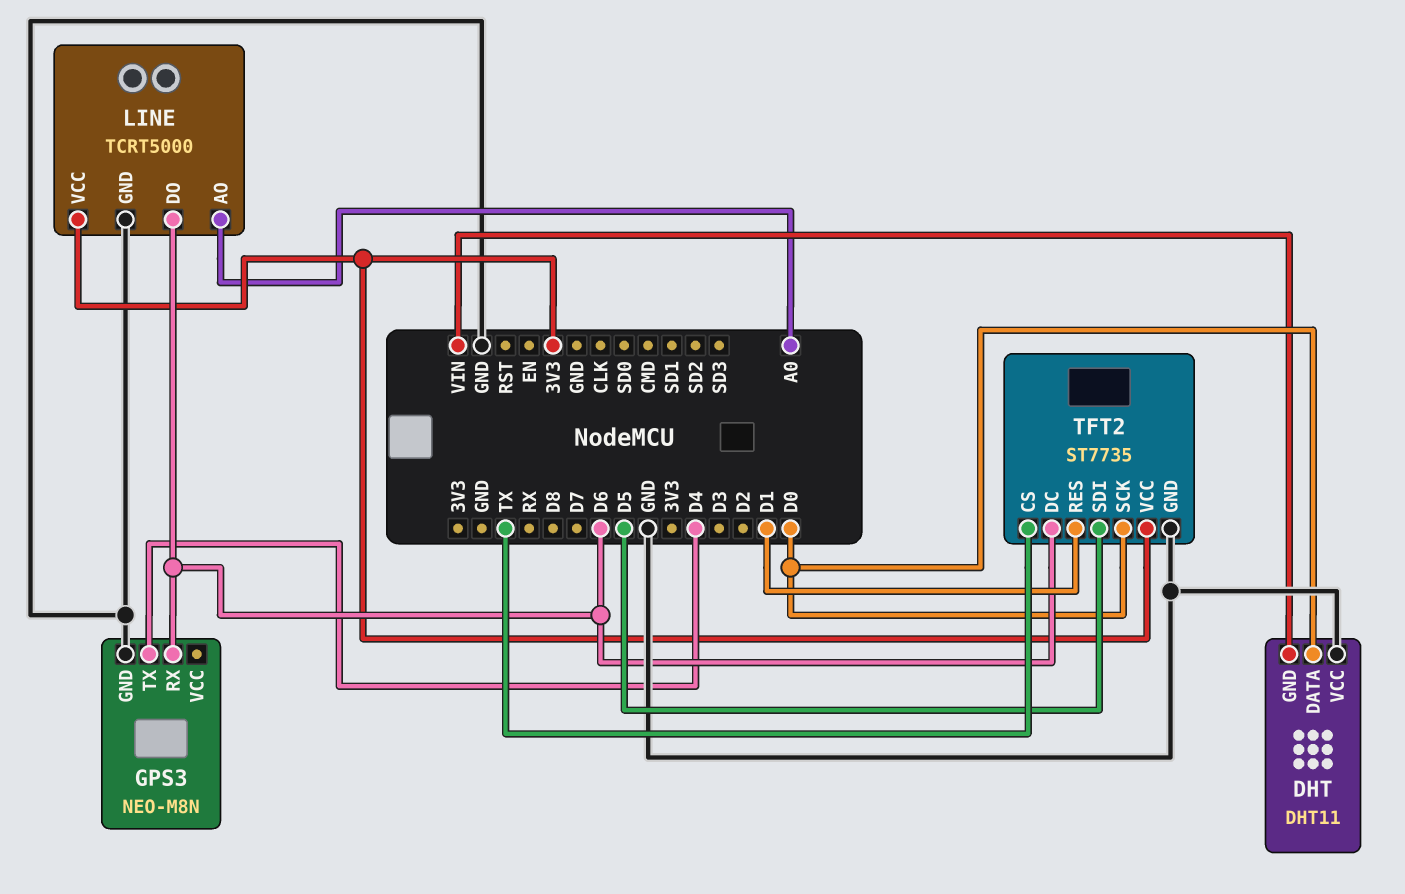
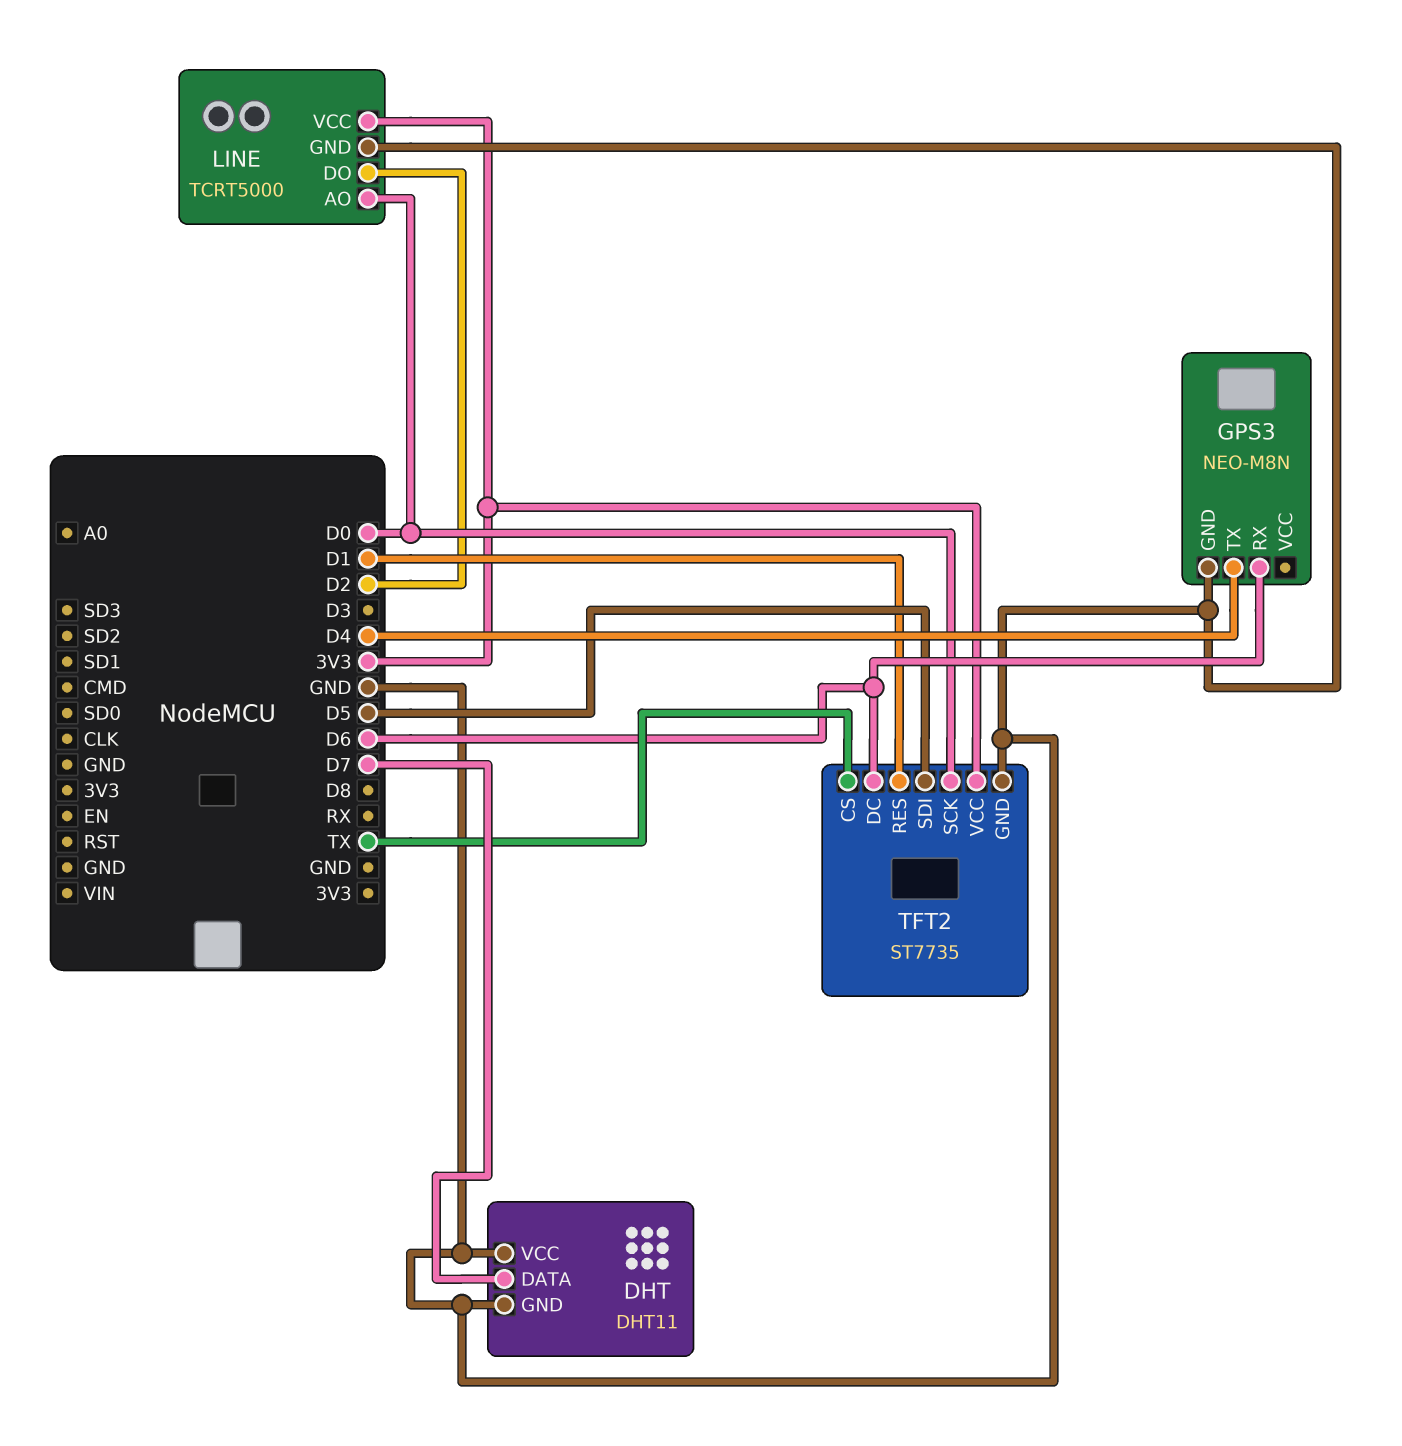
DHT pin DATA: D0 -> D7
DHT pin GND: VIN -> GND
LINE pin AO: A0 -> D0
LINE pin DO: D6 -> D2

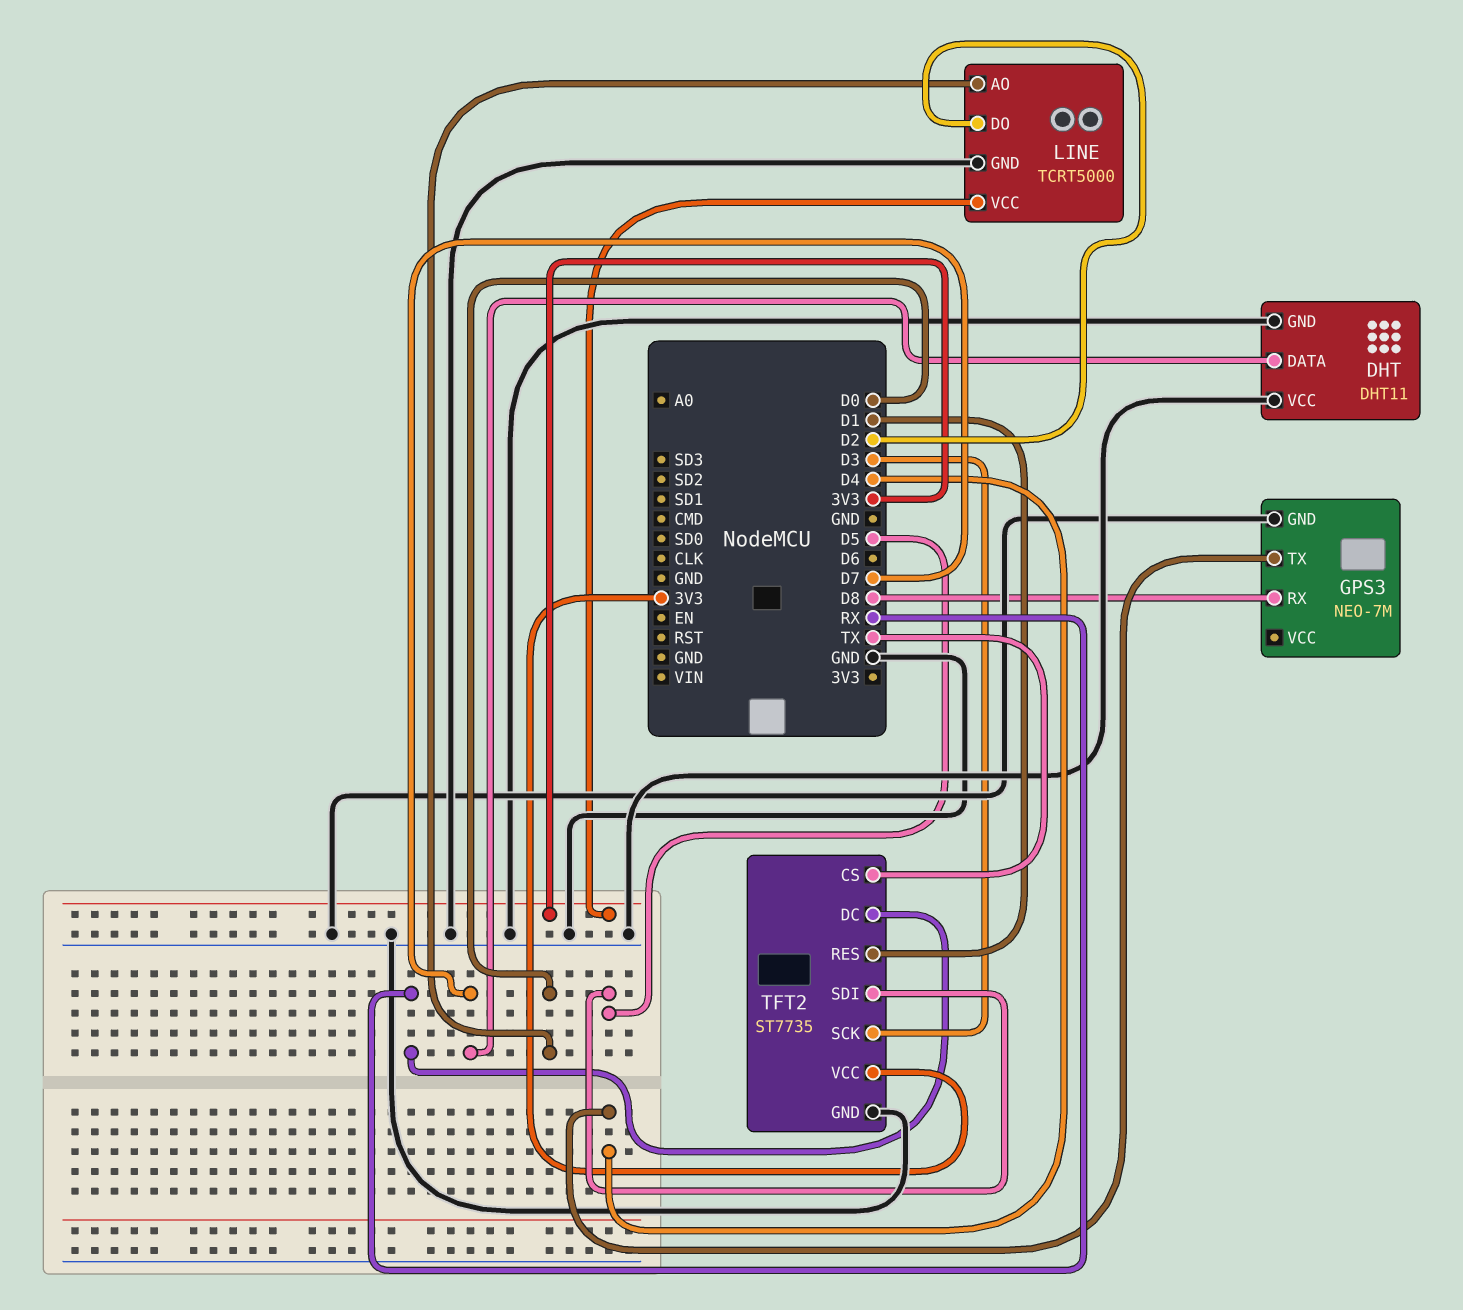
GPS3: NEO-M8N -> NEO-7M
GPS3 pin RX: D6 -> D8
TFT2 pin DC: D6 -> RX
TFT2 pin SCK: D0 -> D3

